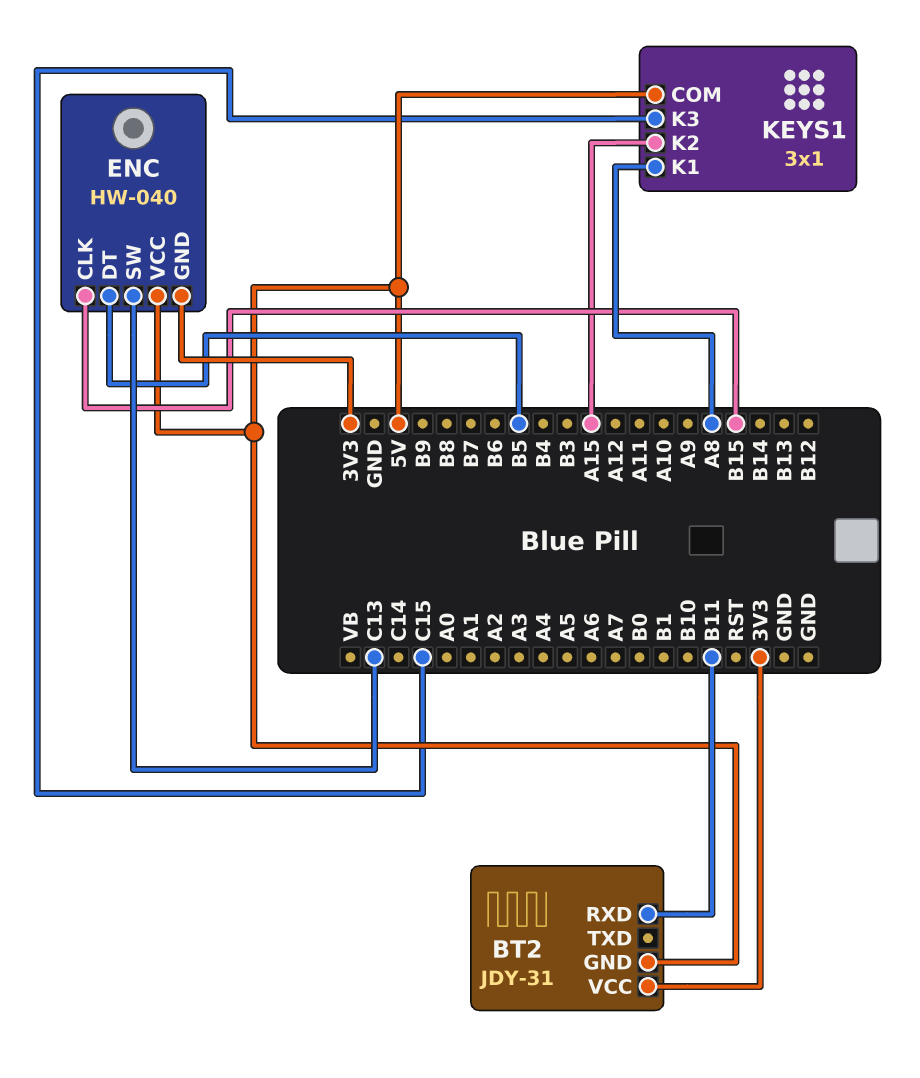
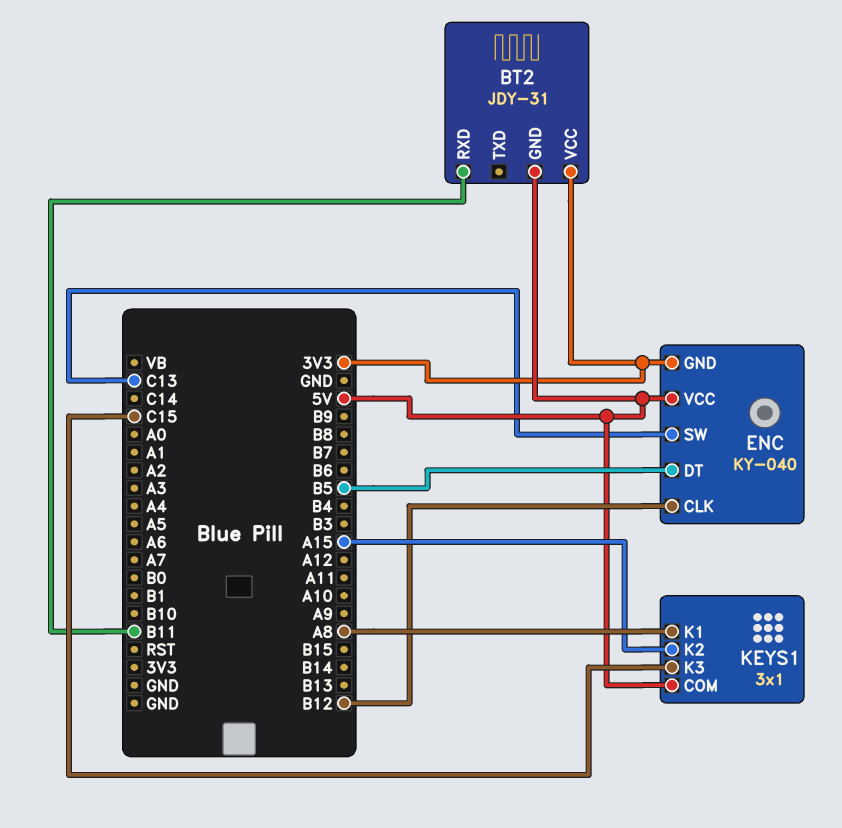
ENC: HW-040 -> KY-040
ENC pin CLK: B15 -> B12

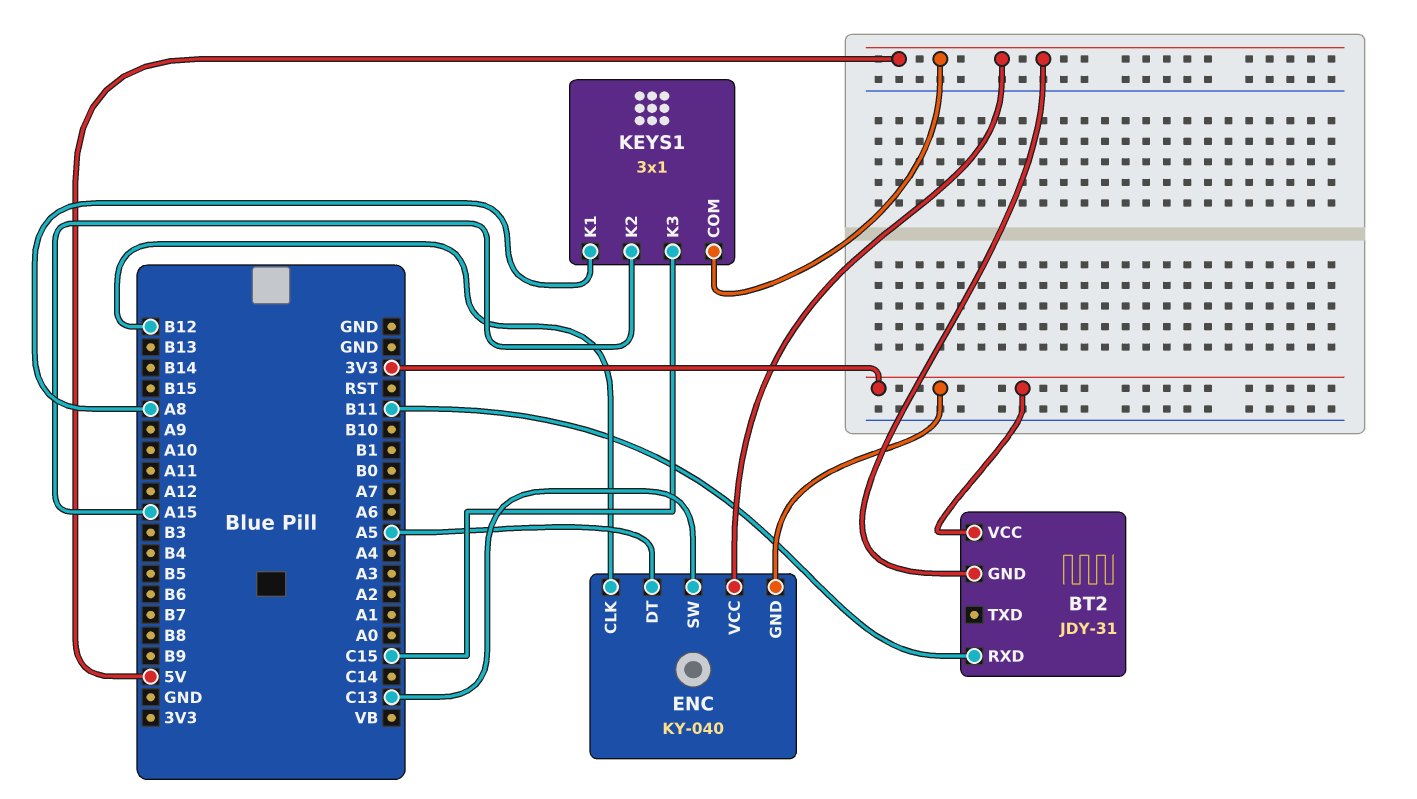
ENC pin DT: B5 -> A5

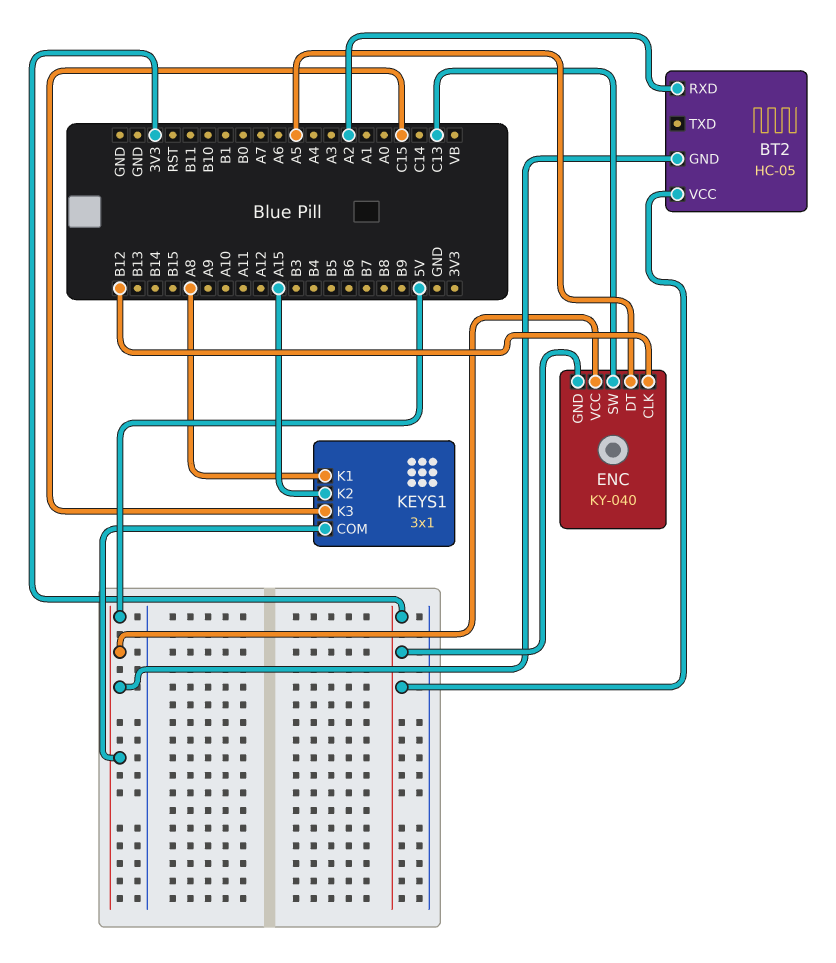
BT2: JDY-31 -> HC-05
BT2 pin RXD: B11 -> A2

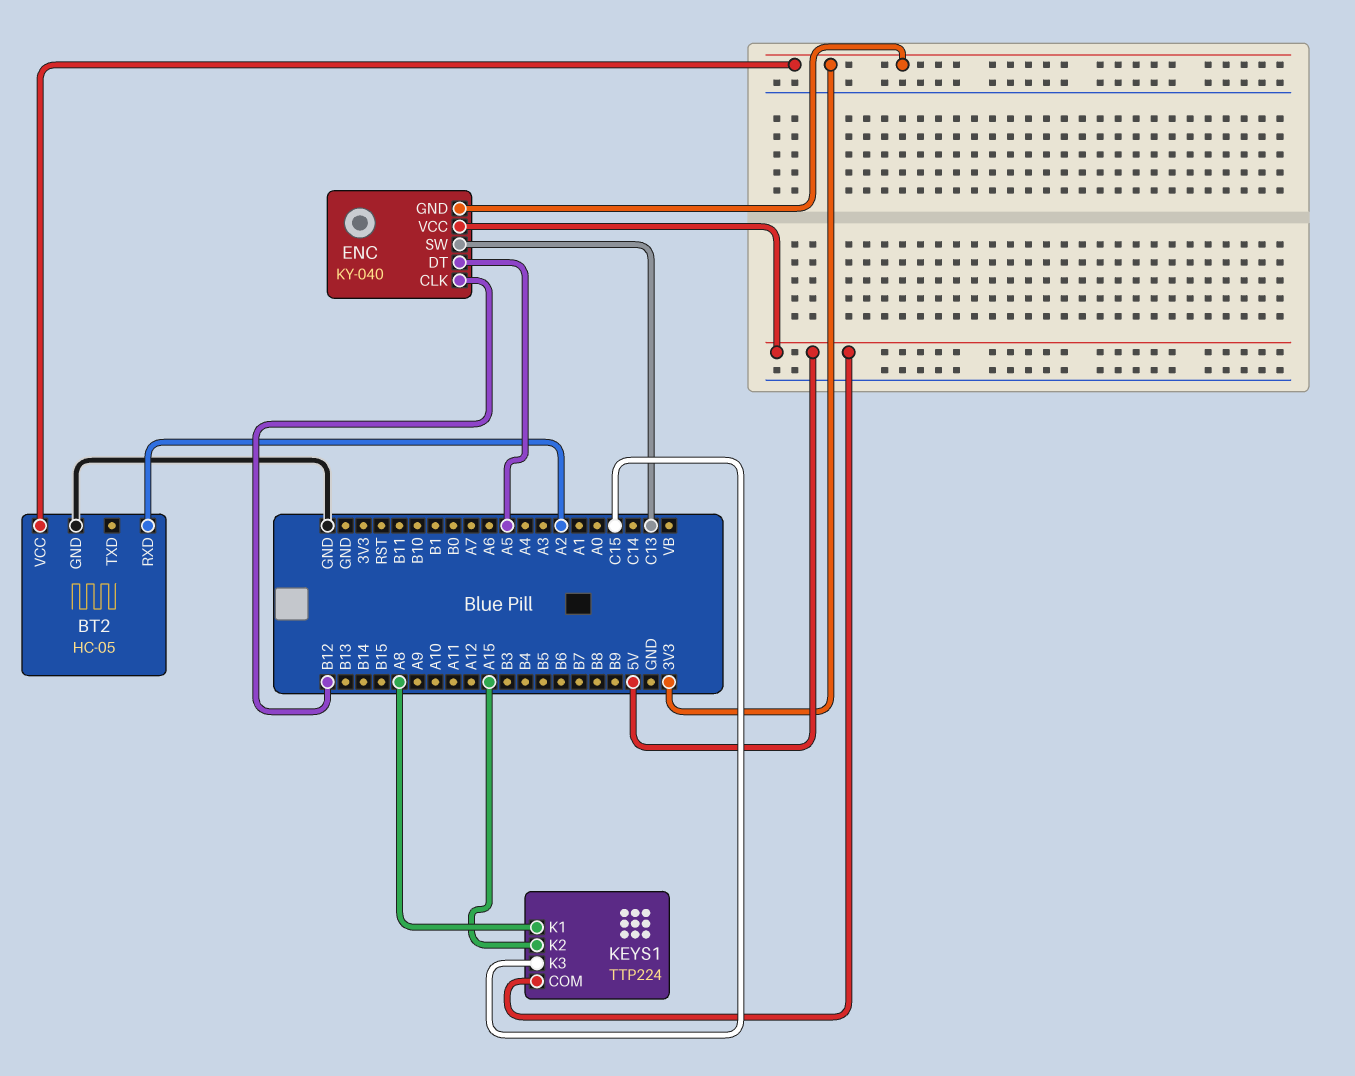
BT2 pin GND: 5V -> GND
KEYS1: 3x1 -> TTP224

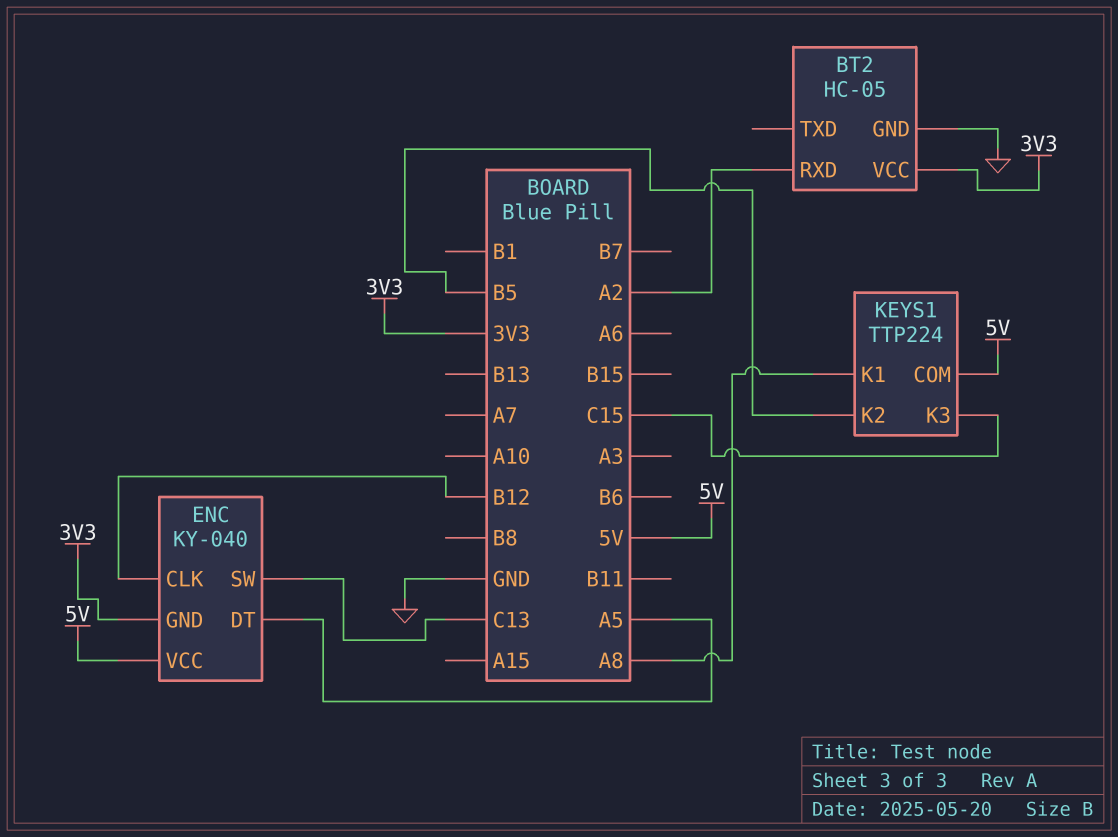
KEYS1 pin K2: A15 -> B5

